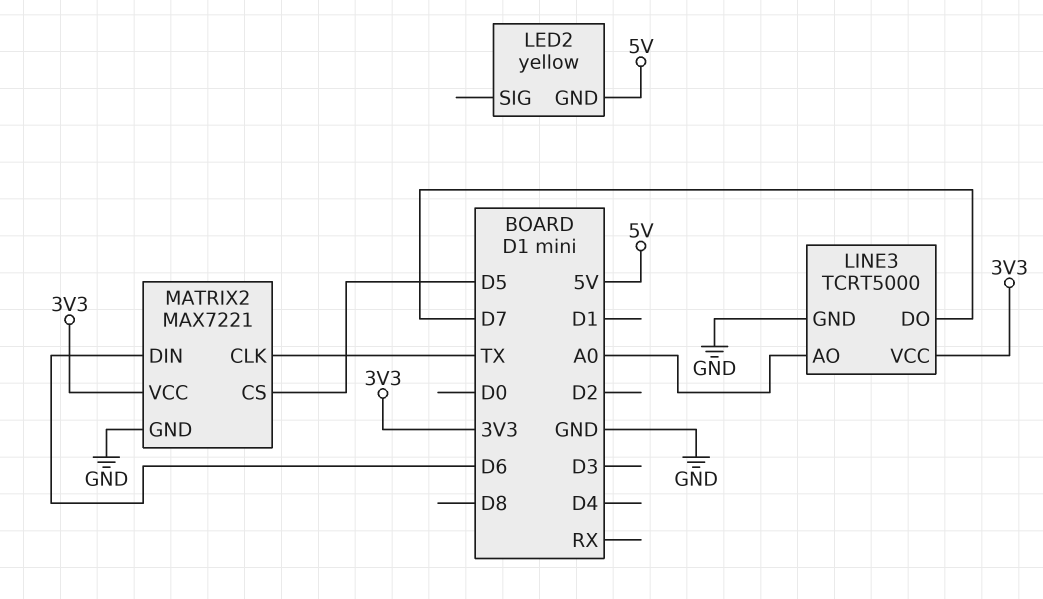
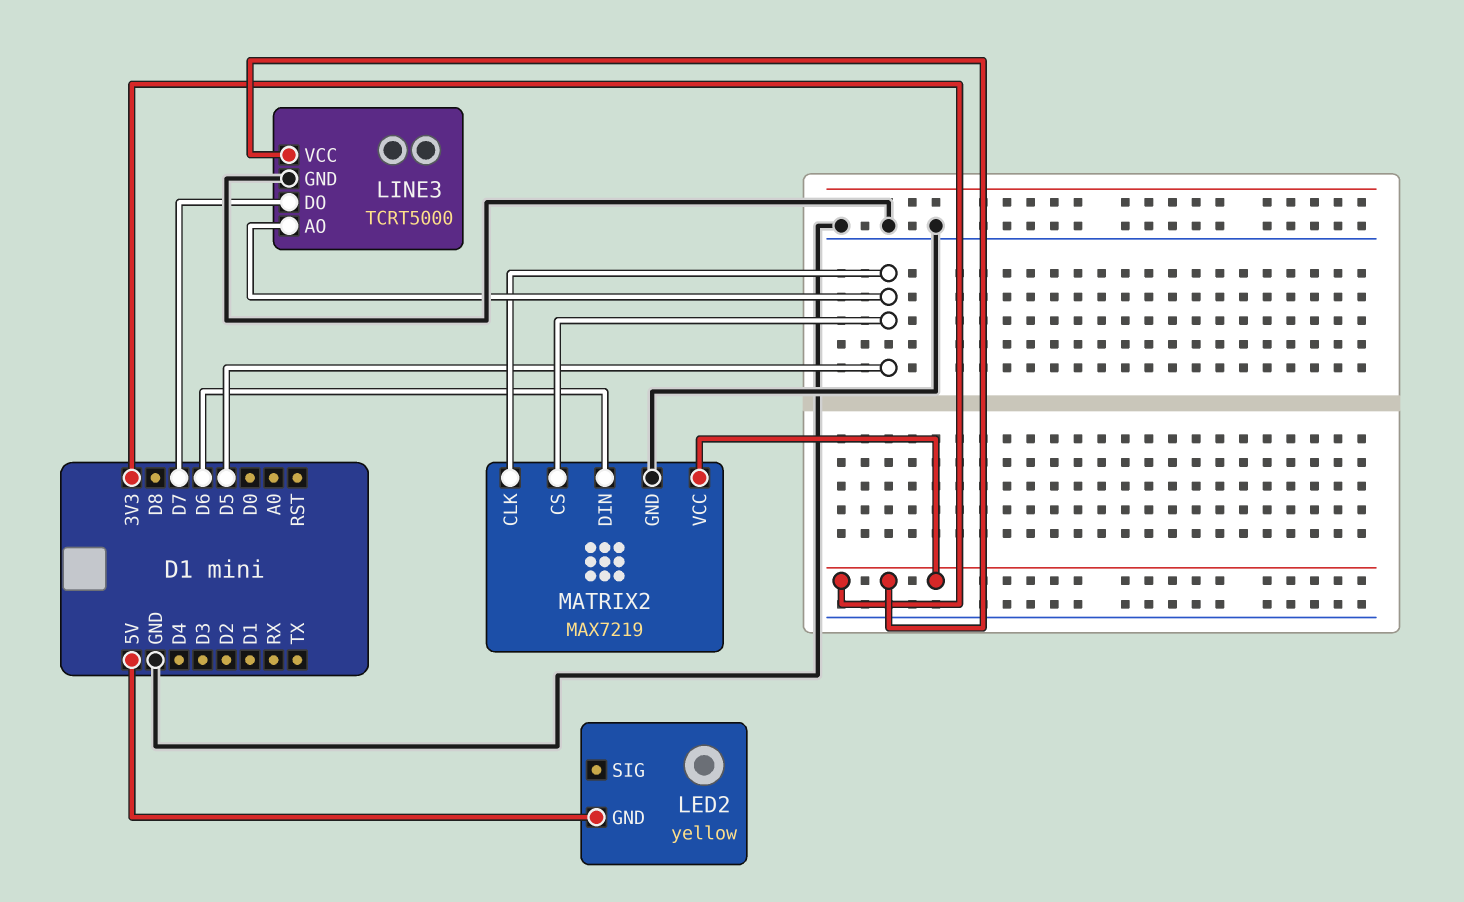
LINE3 pin AO: A0 -> D5
MATRIX2: MAX7221 -> MAX7219
MATRIX2 pin CLK: TX -> D5

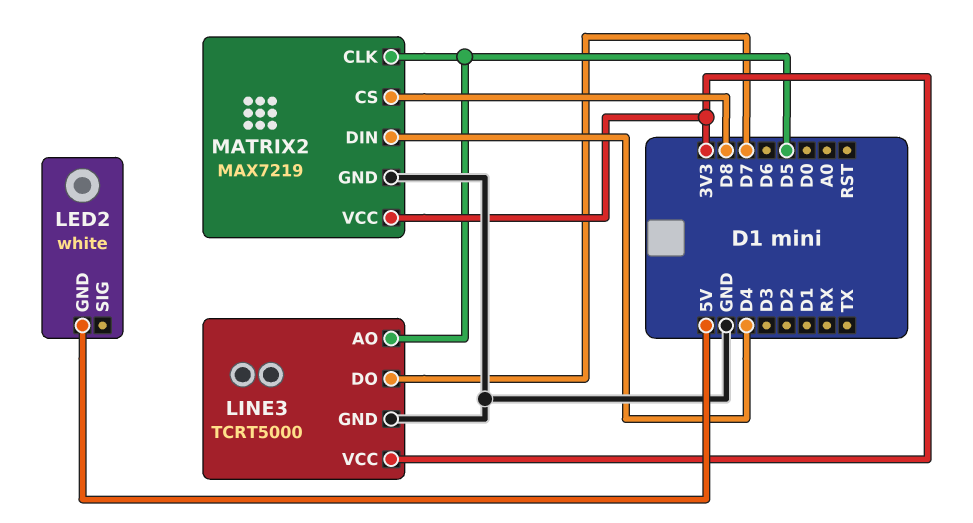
LED2: yellow -> white
MATRIX2 pin CS: D5 -> D8
MATRIX2 pin DIN: D6 -> D4

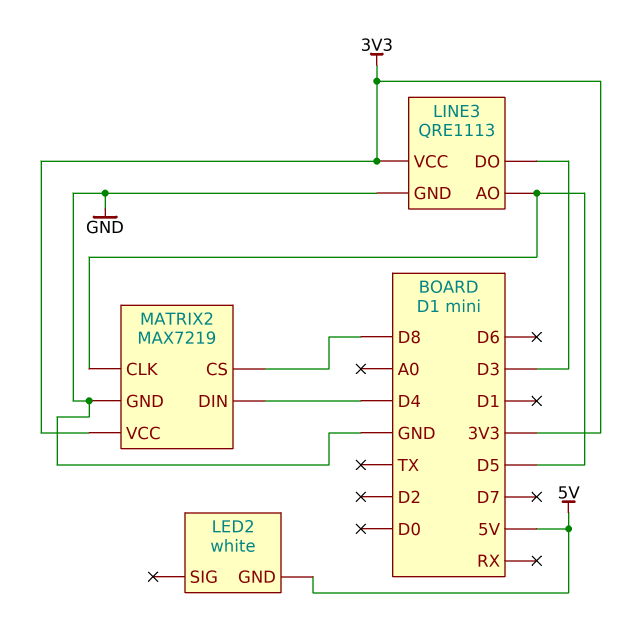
LINE3: TCRT5000 -> QRE1113
LINE3 pin DO: D7 -> D3

